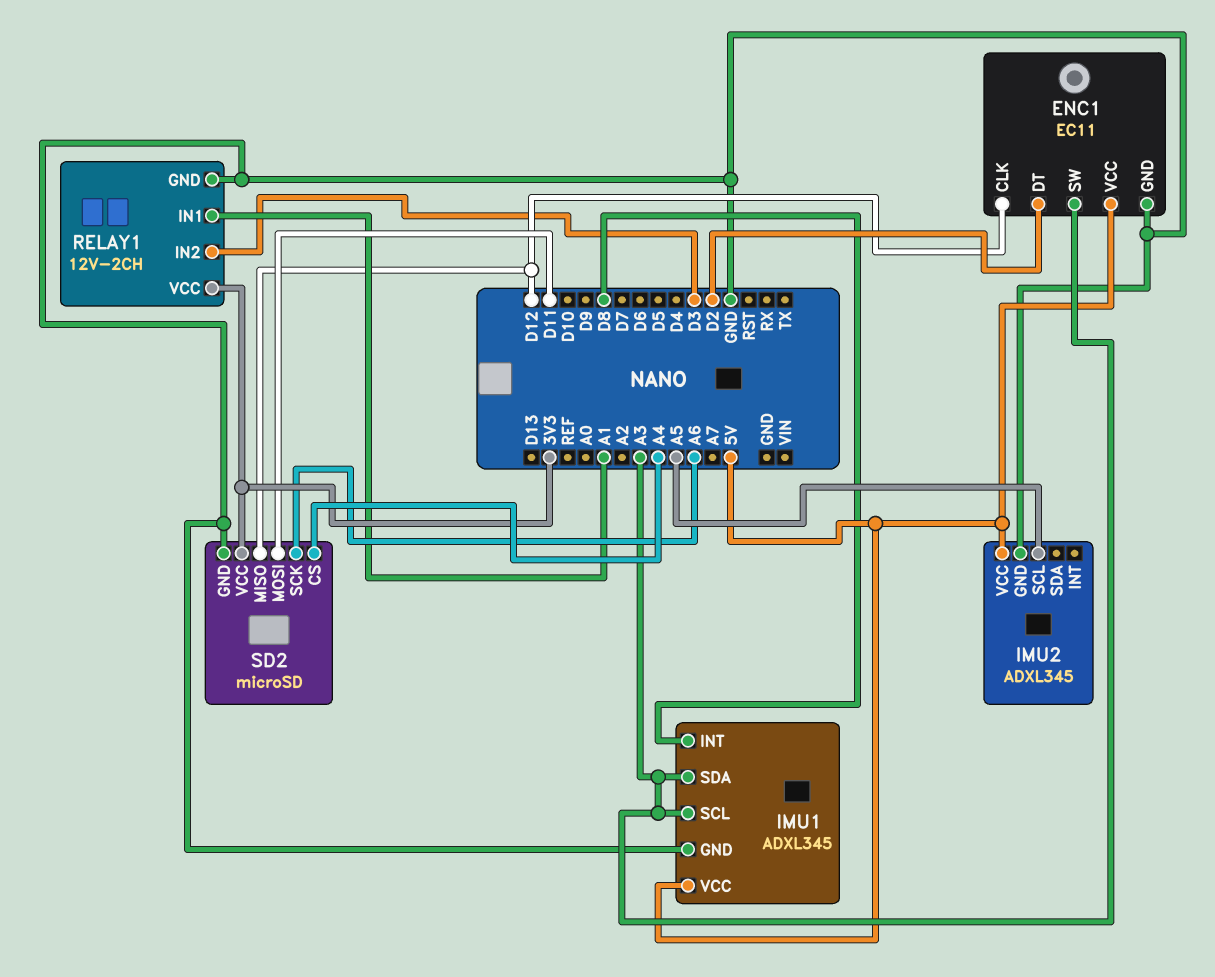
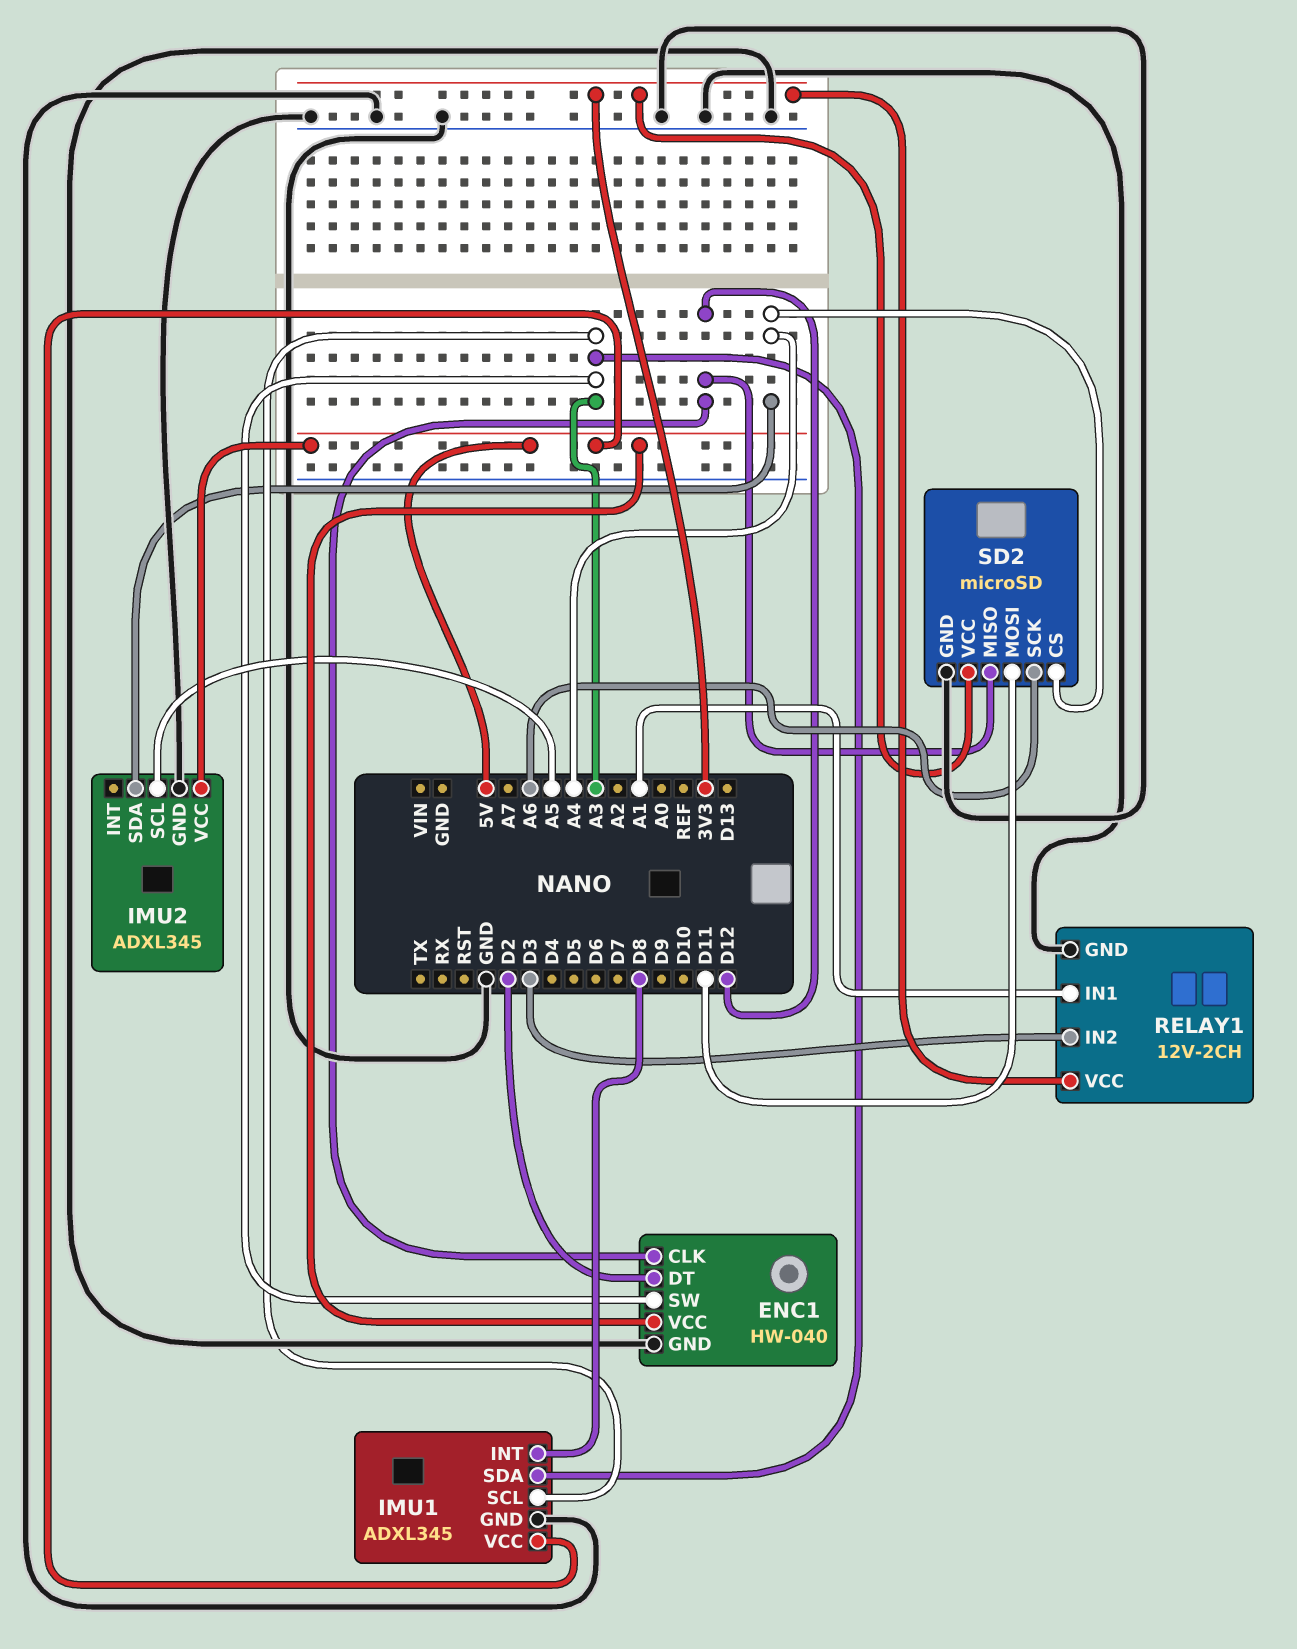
ENC1: EC11 -> HW-040
IMU2 pin SDA: none -> A4

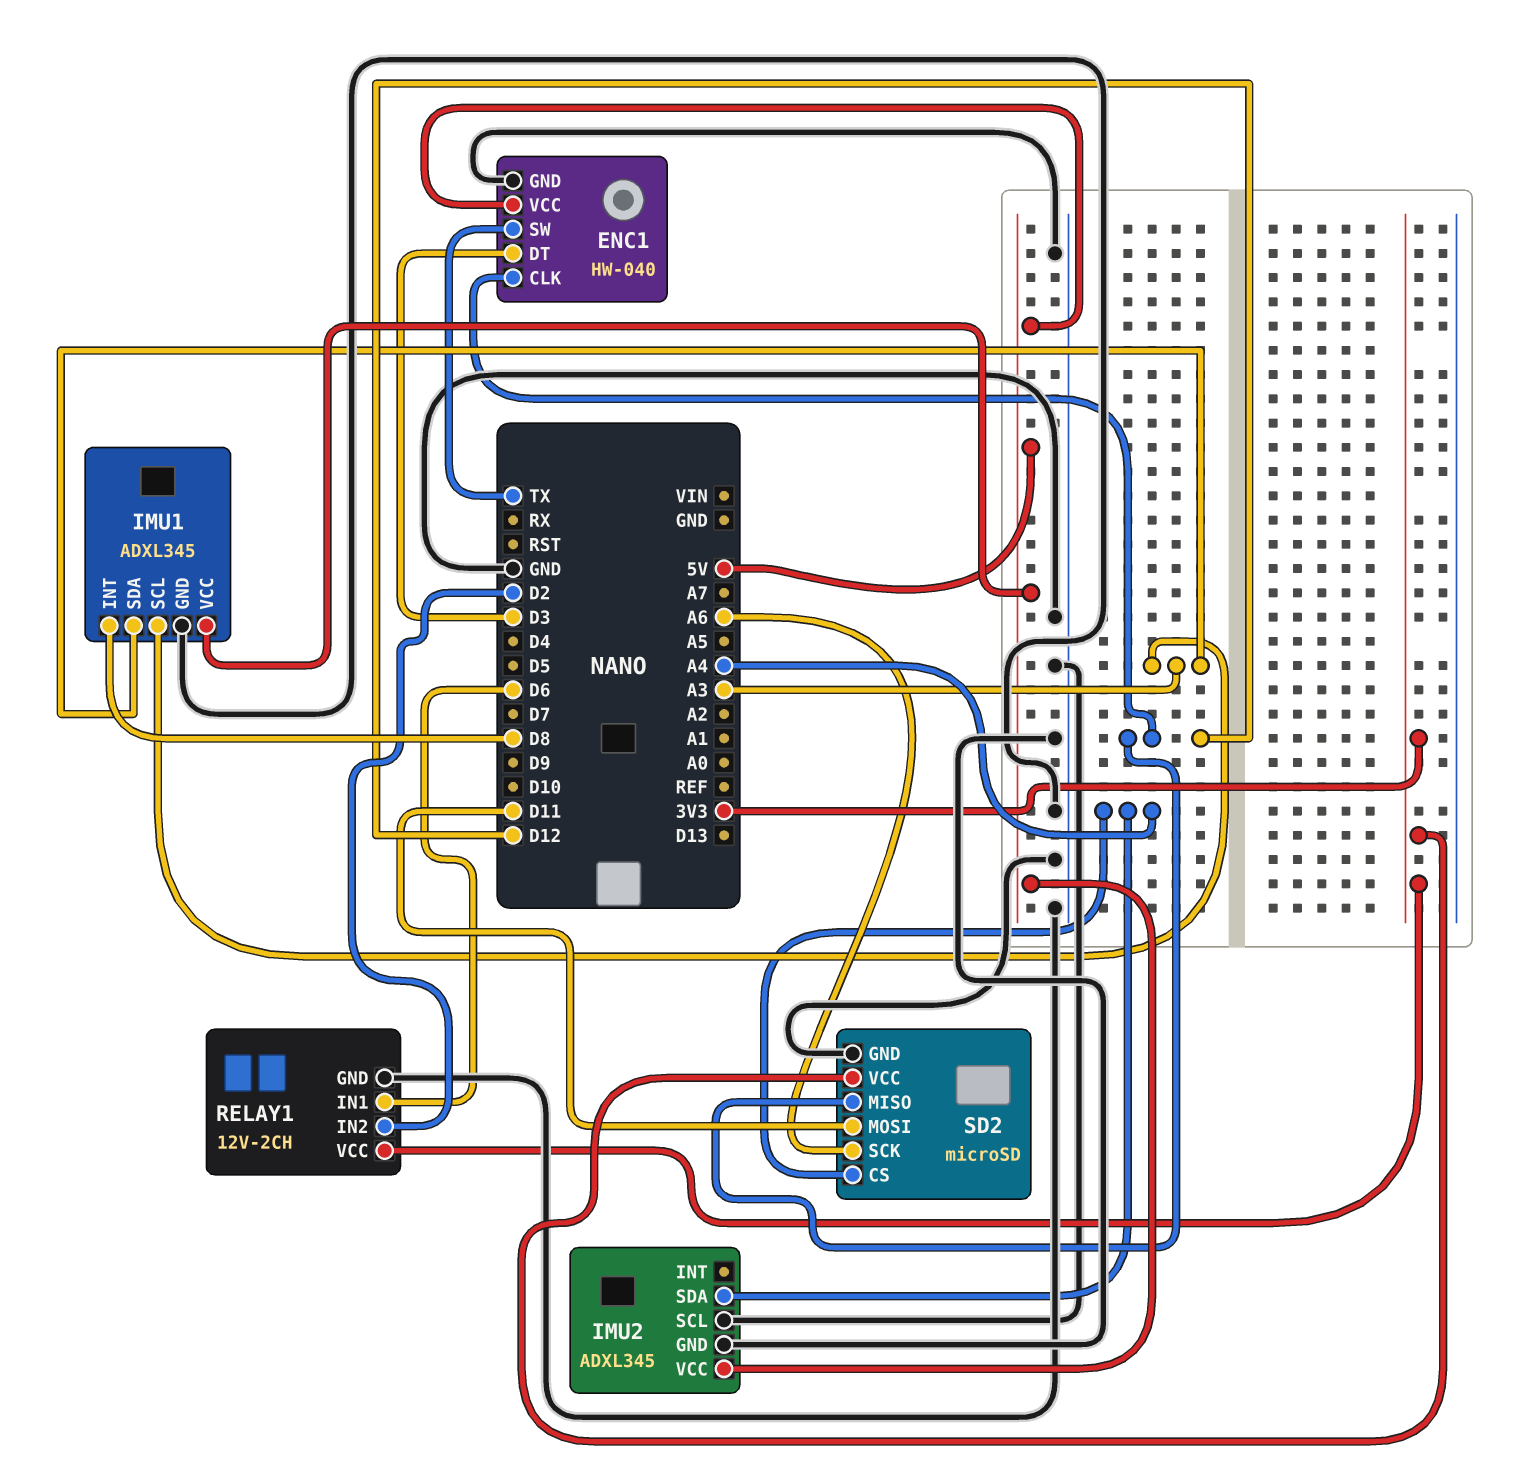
ENC1 pin DT: D2 -> D3
ENC1 pin SW: A3 -> TX
IMU2 pin SCL: A5 -> GND
RELAY1 pin IN1: A1 -> D6
RELAY1 pin IN2: D3 -> D2

